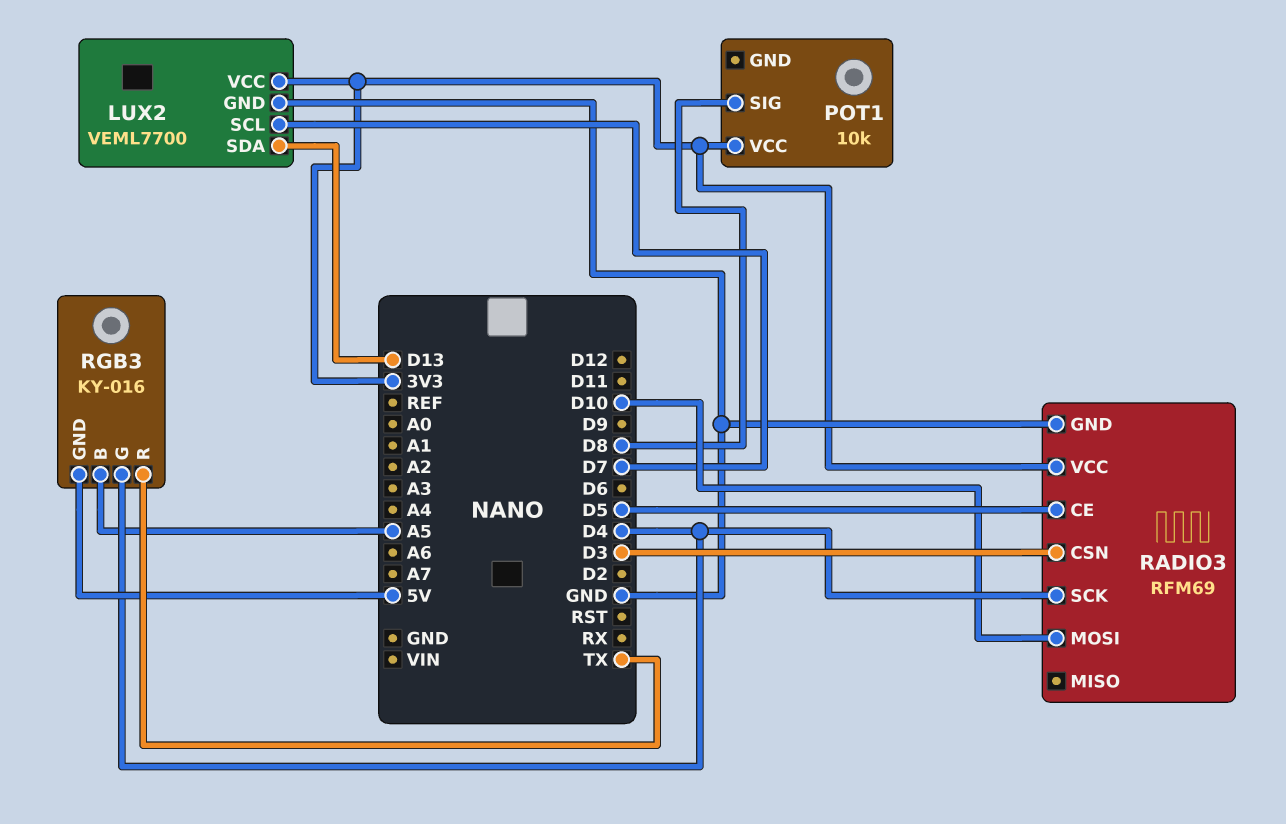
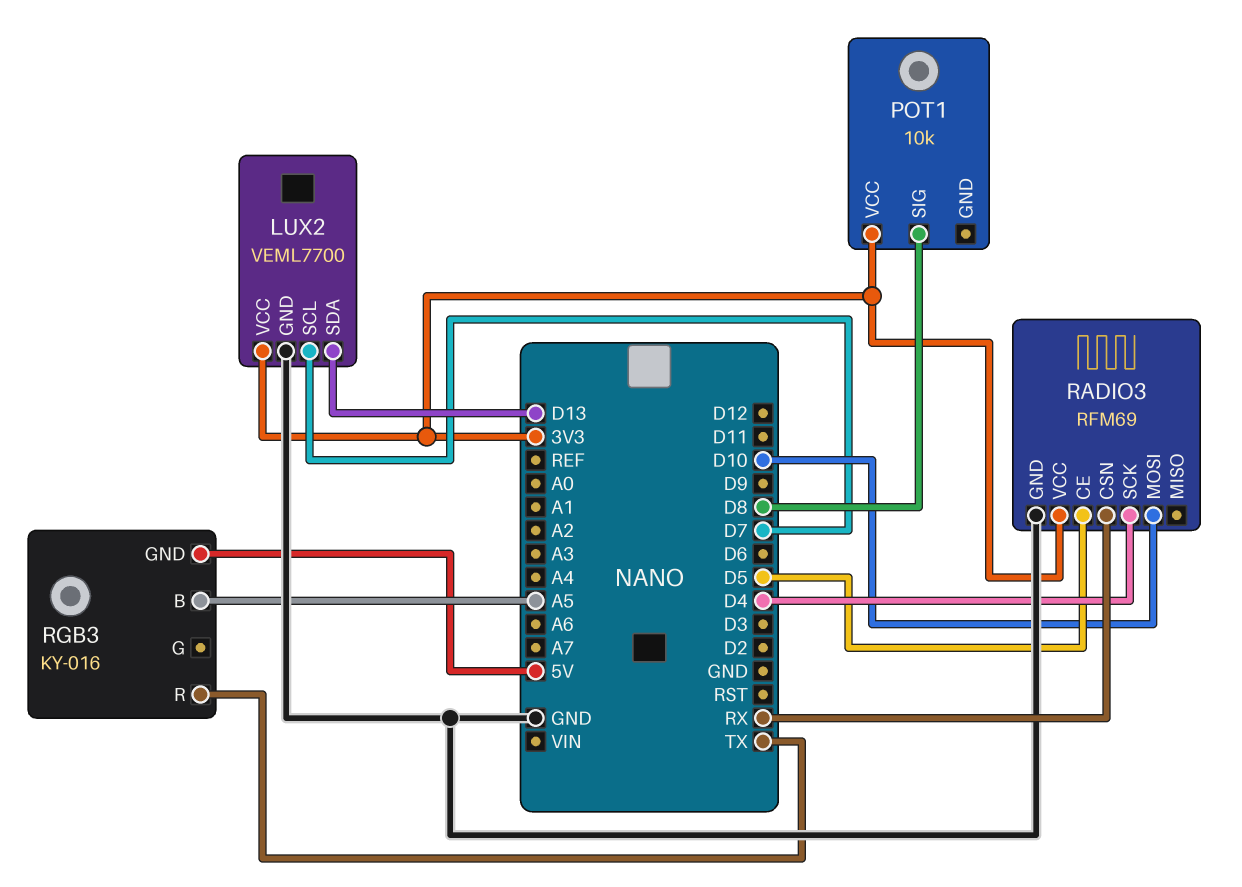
RADIO3 pin CSN: D3 -> RX
RGB3 pin G: D4 -> none

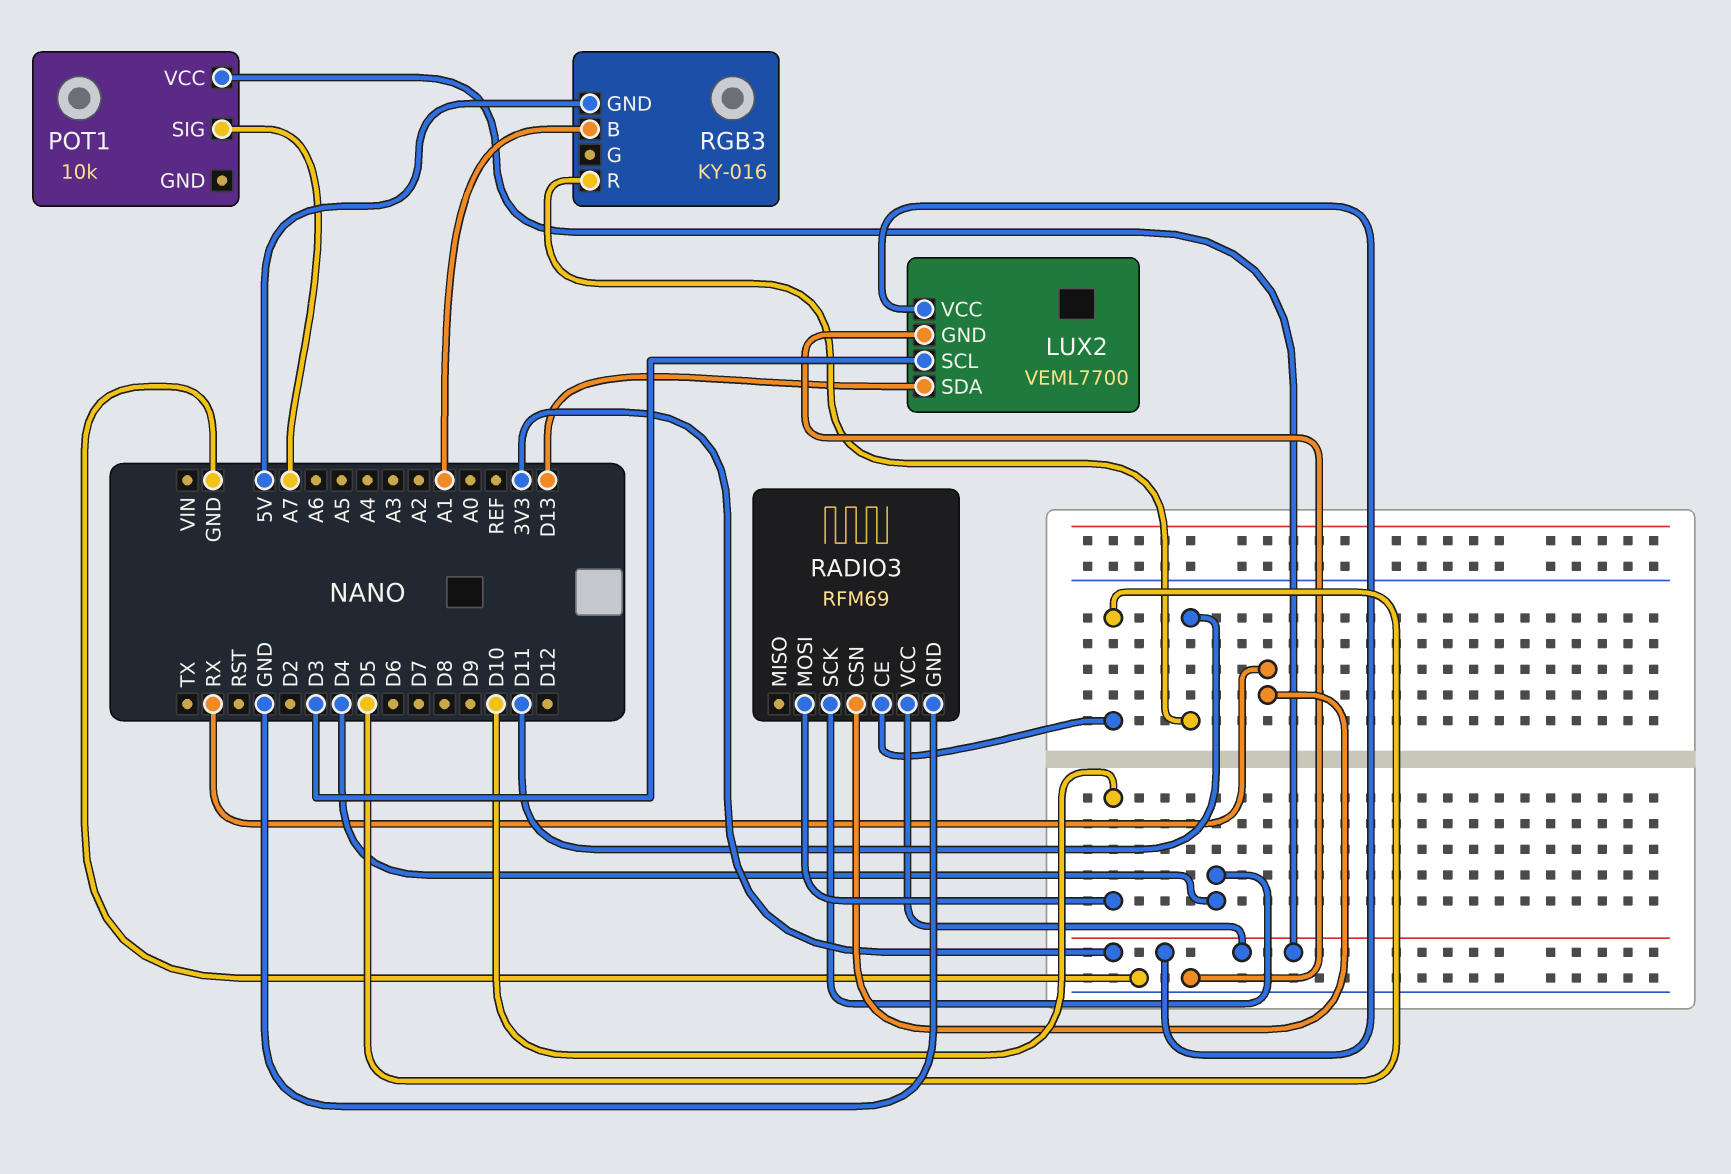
LUX2 pin SCL: D7 -> D3
POT1 pin SIG: D8 -> A7
RGB3 pin B: A5 -> A1
RGB3 pin R: TX -> D11

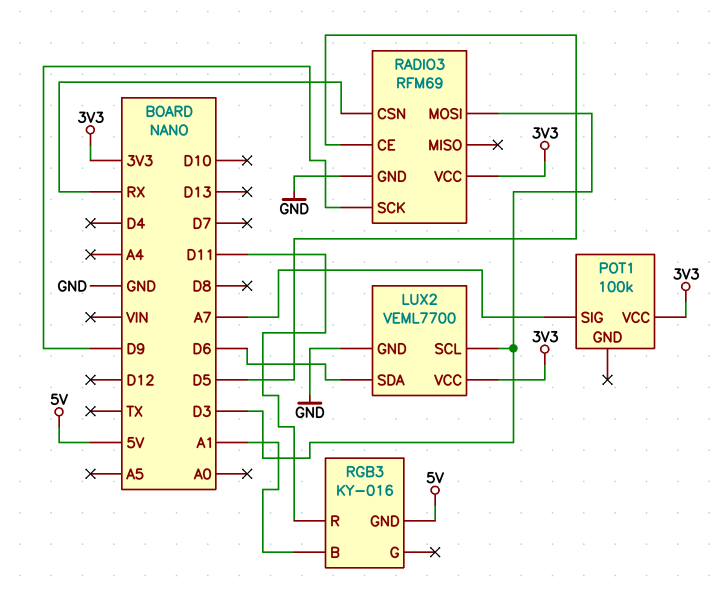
LUX2 pin SDA: D13 -> D6
POT1: 10k -> 100k
RADIO3 pin MOSI: D10 -> D3
RADIO3 pin SCK: D4 -> D9

